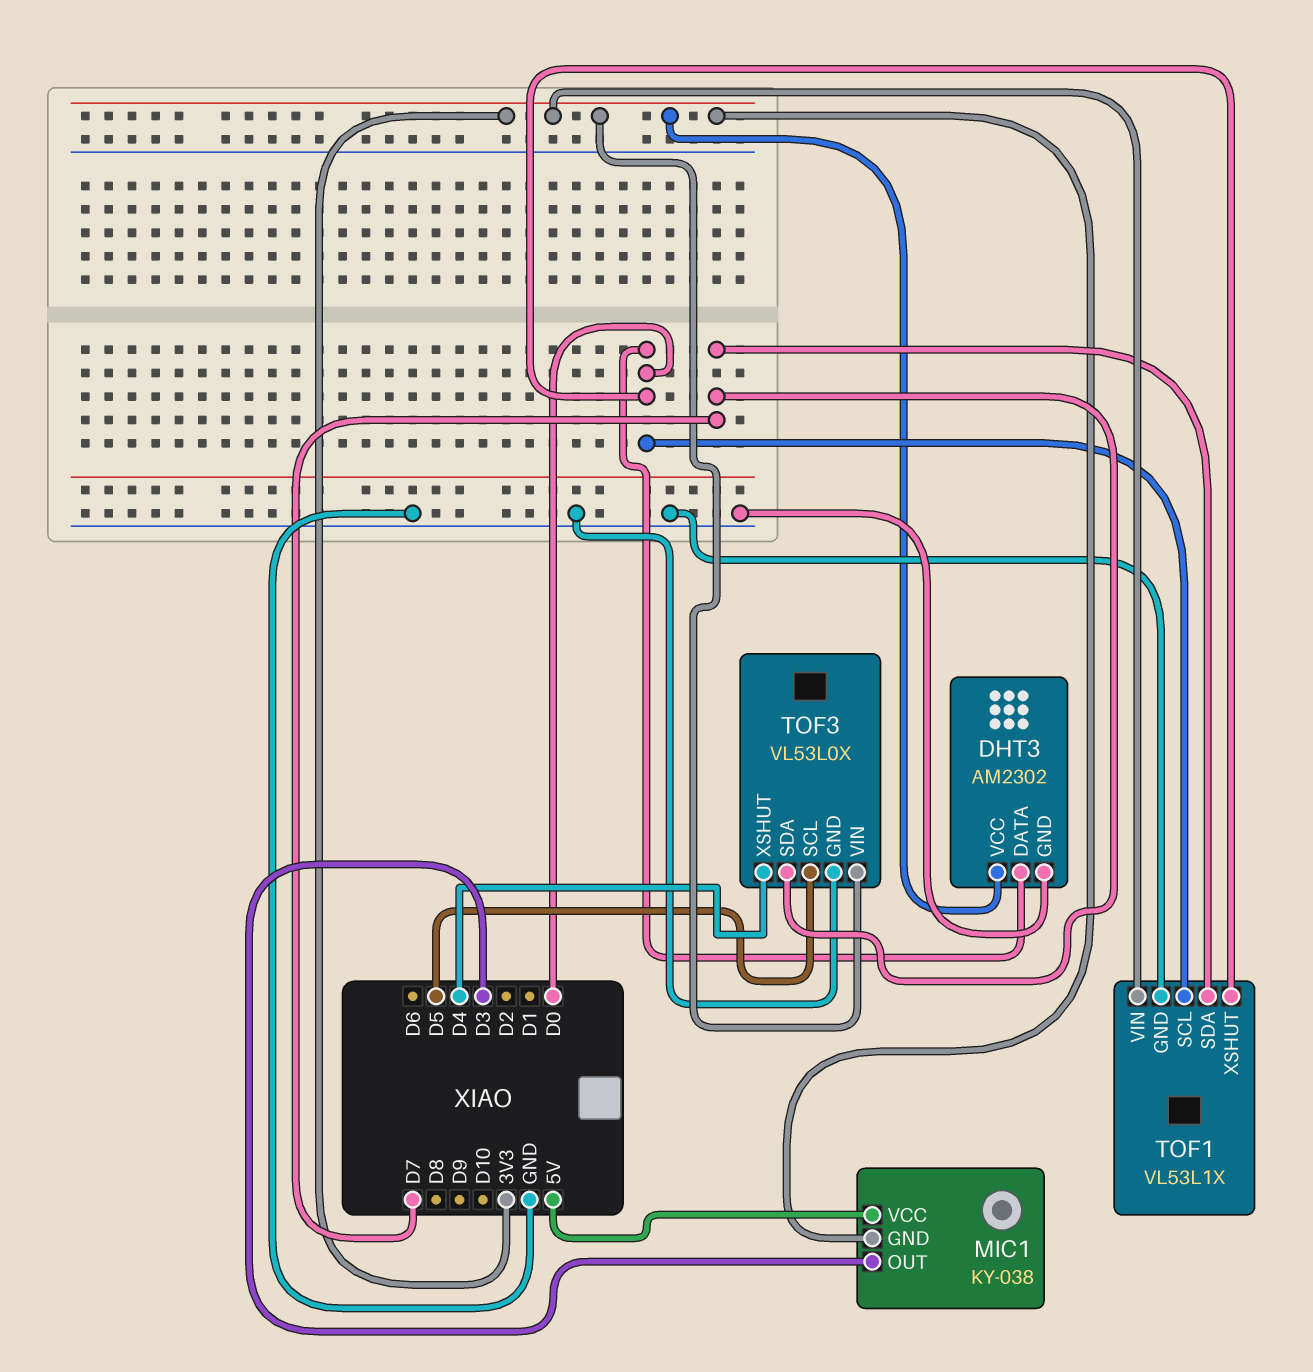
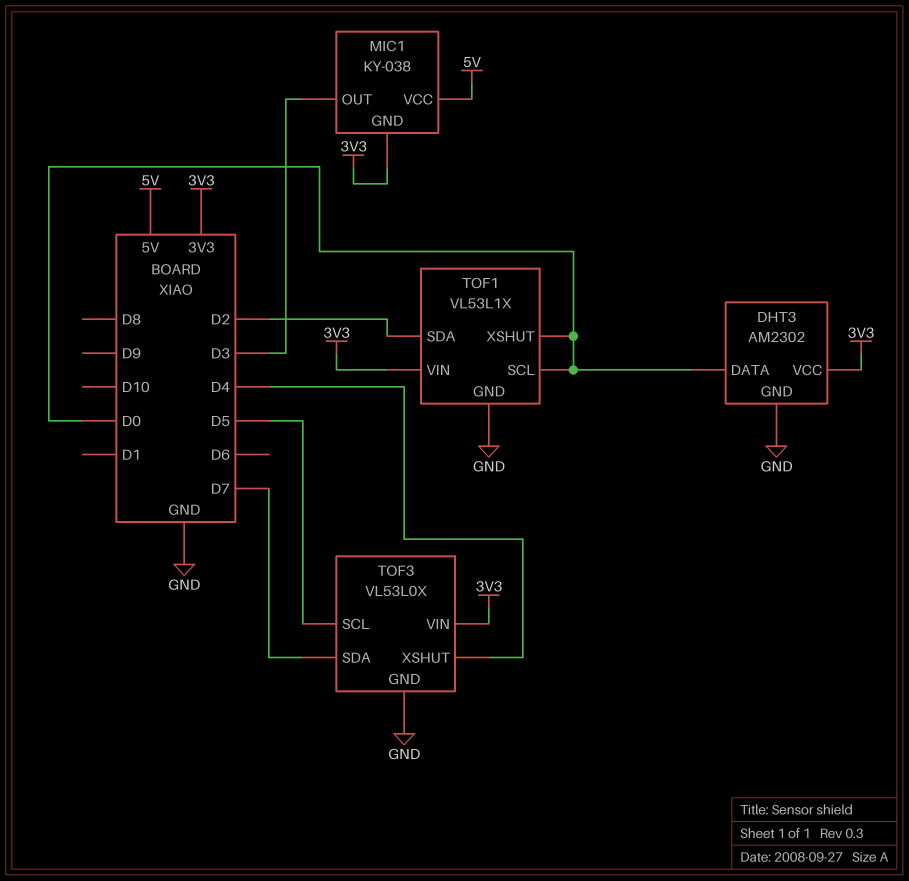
TOF1 pin SDA: D7 -> D2

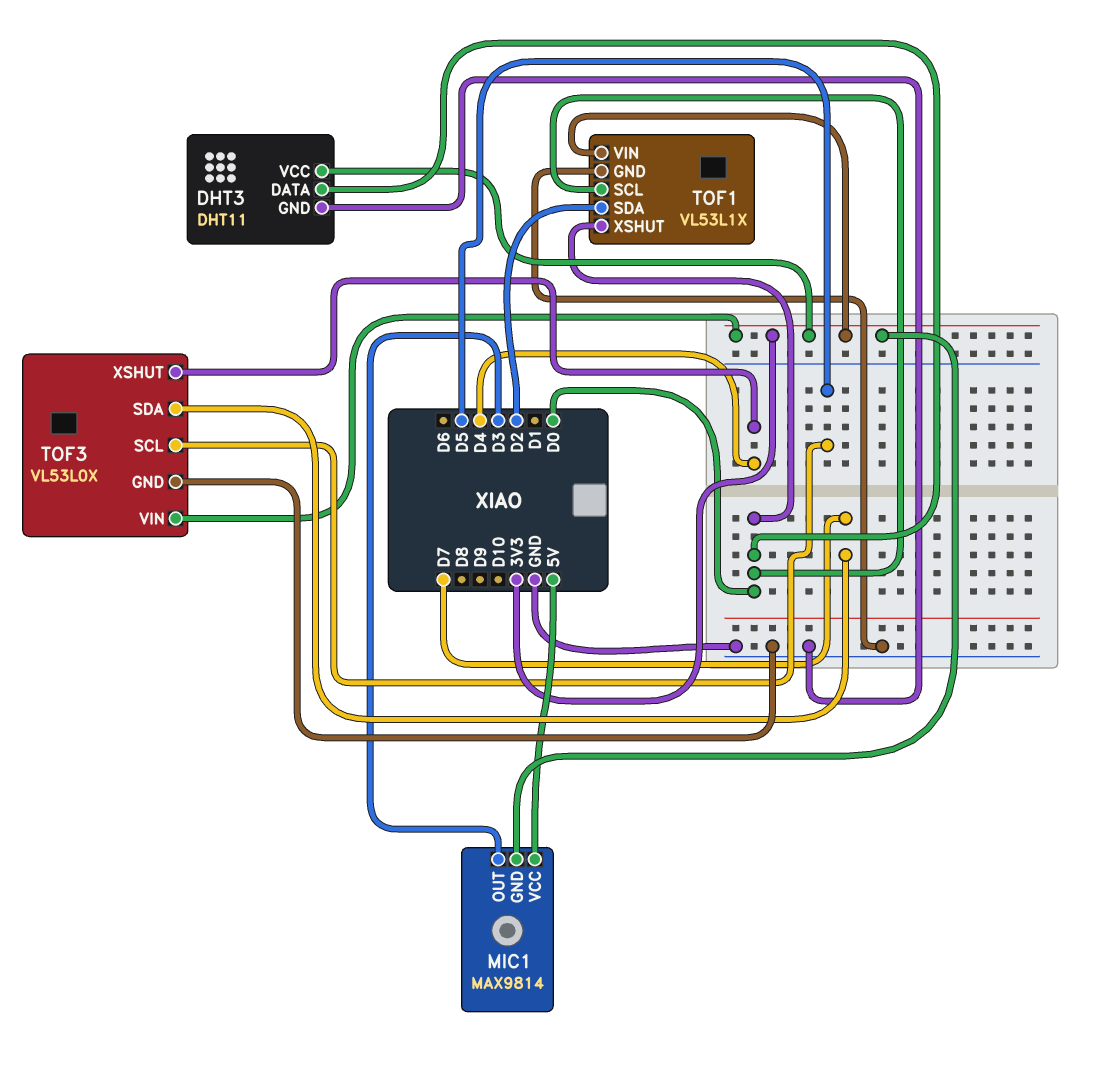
DHT3: AM2302 -> DHT11
MIC1: KY-038 -> MAX9814

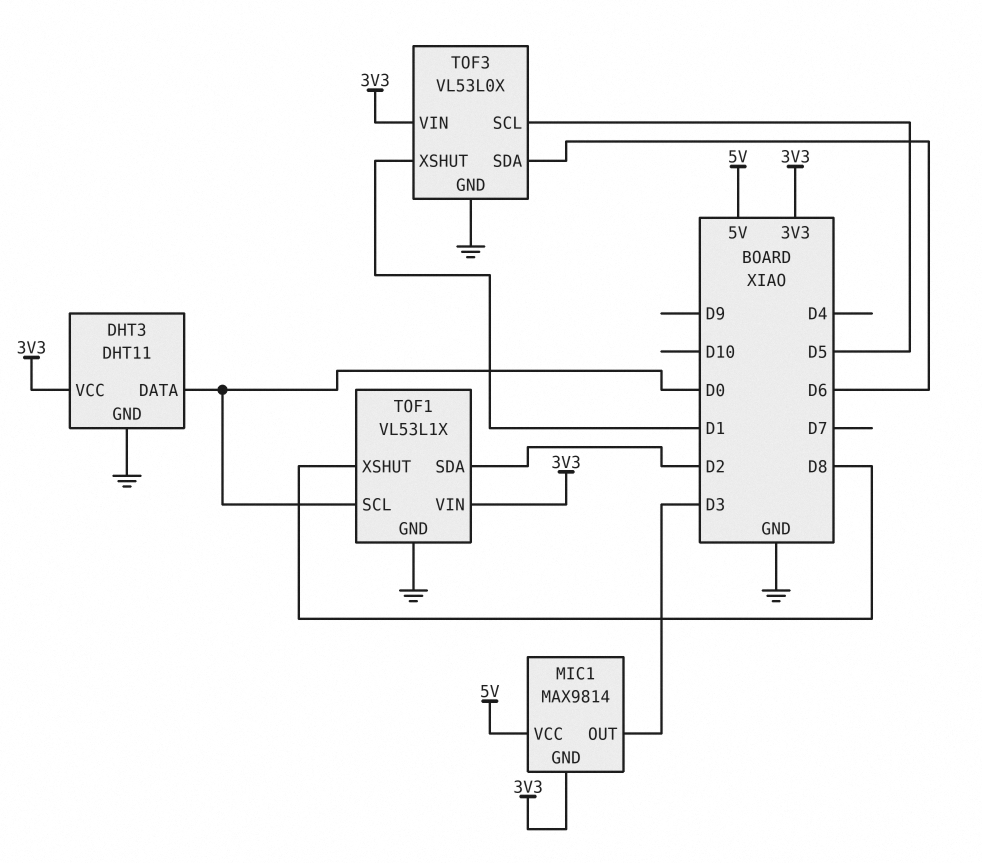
TOF1 pin XSHUT: D0 -> D8
TOF3 pin SDA: D7 -> D6
TOF3 pin XSHUT: D4 -> D1

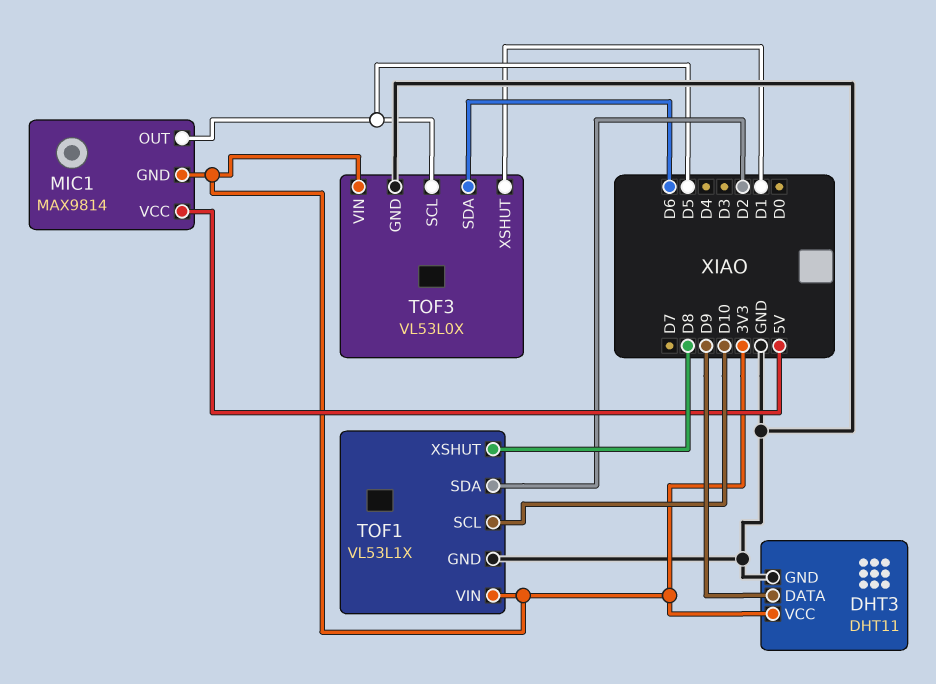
DHT3 pin DATA: D0 -> D9
MIC1 pin OUT: D3 -> D5
TOF1 pin SCL: D0 -> D10

